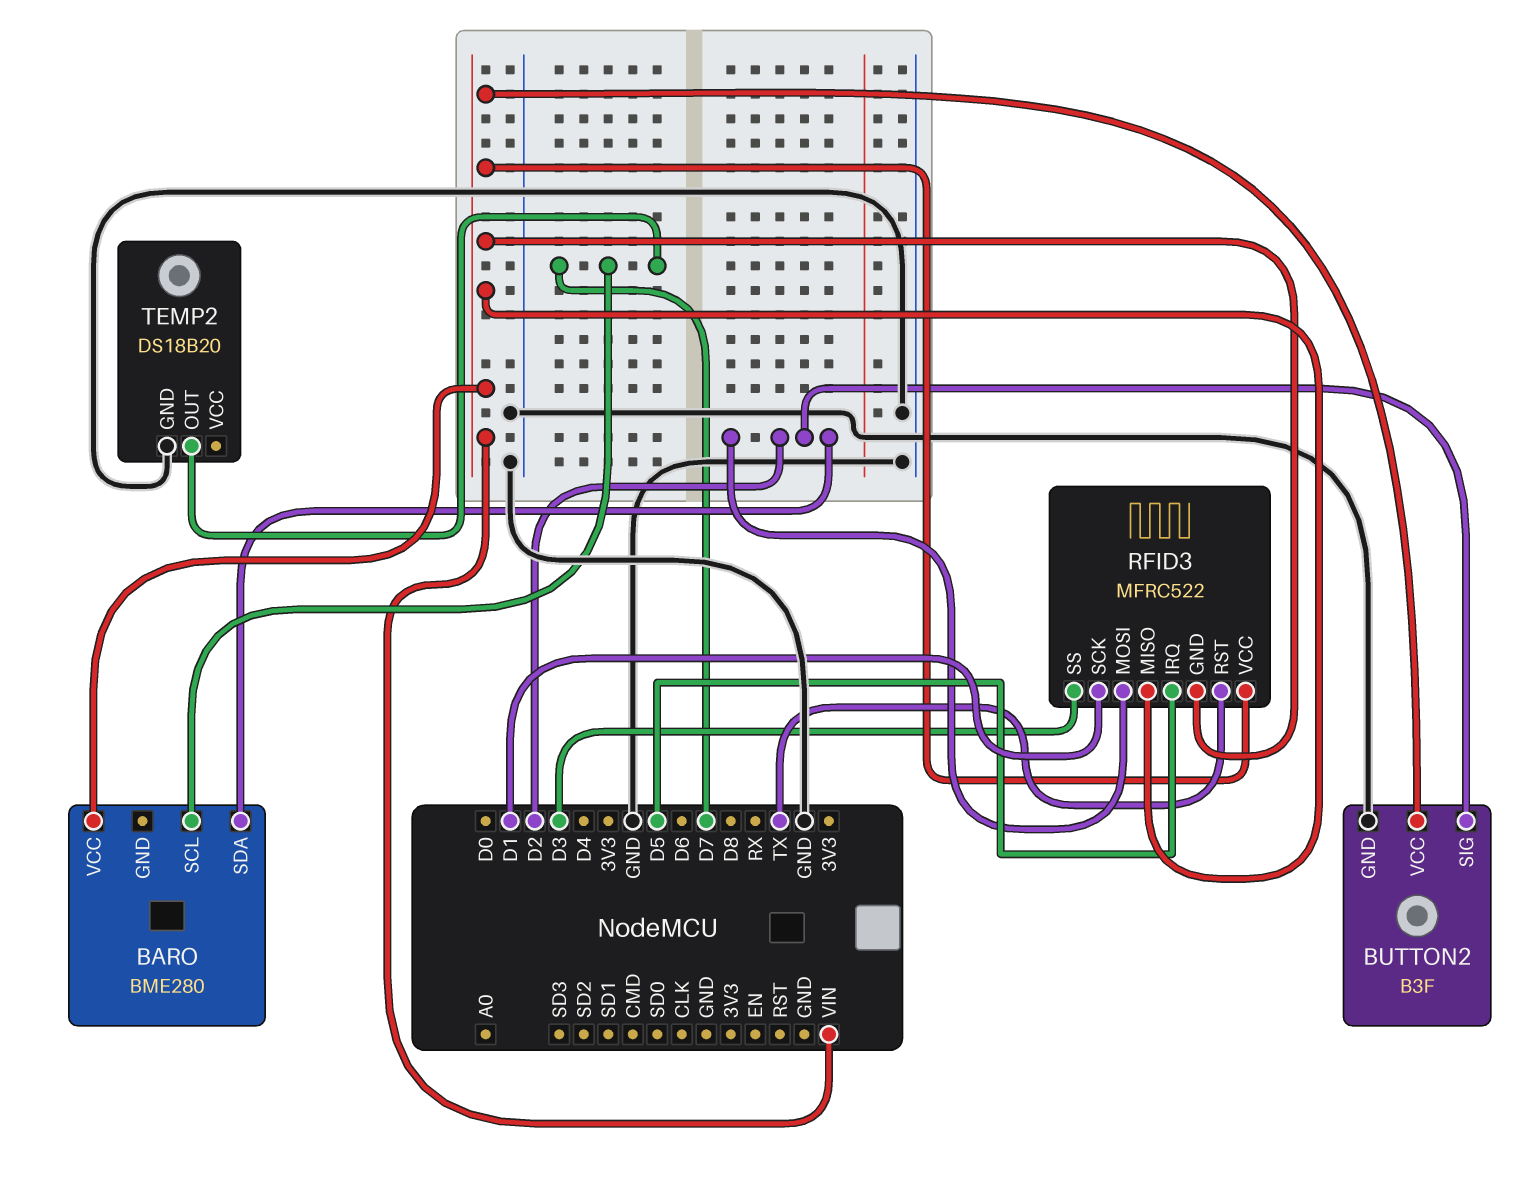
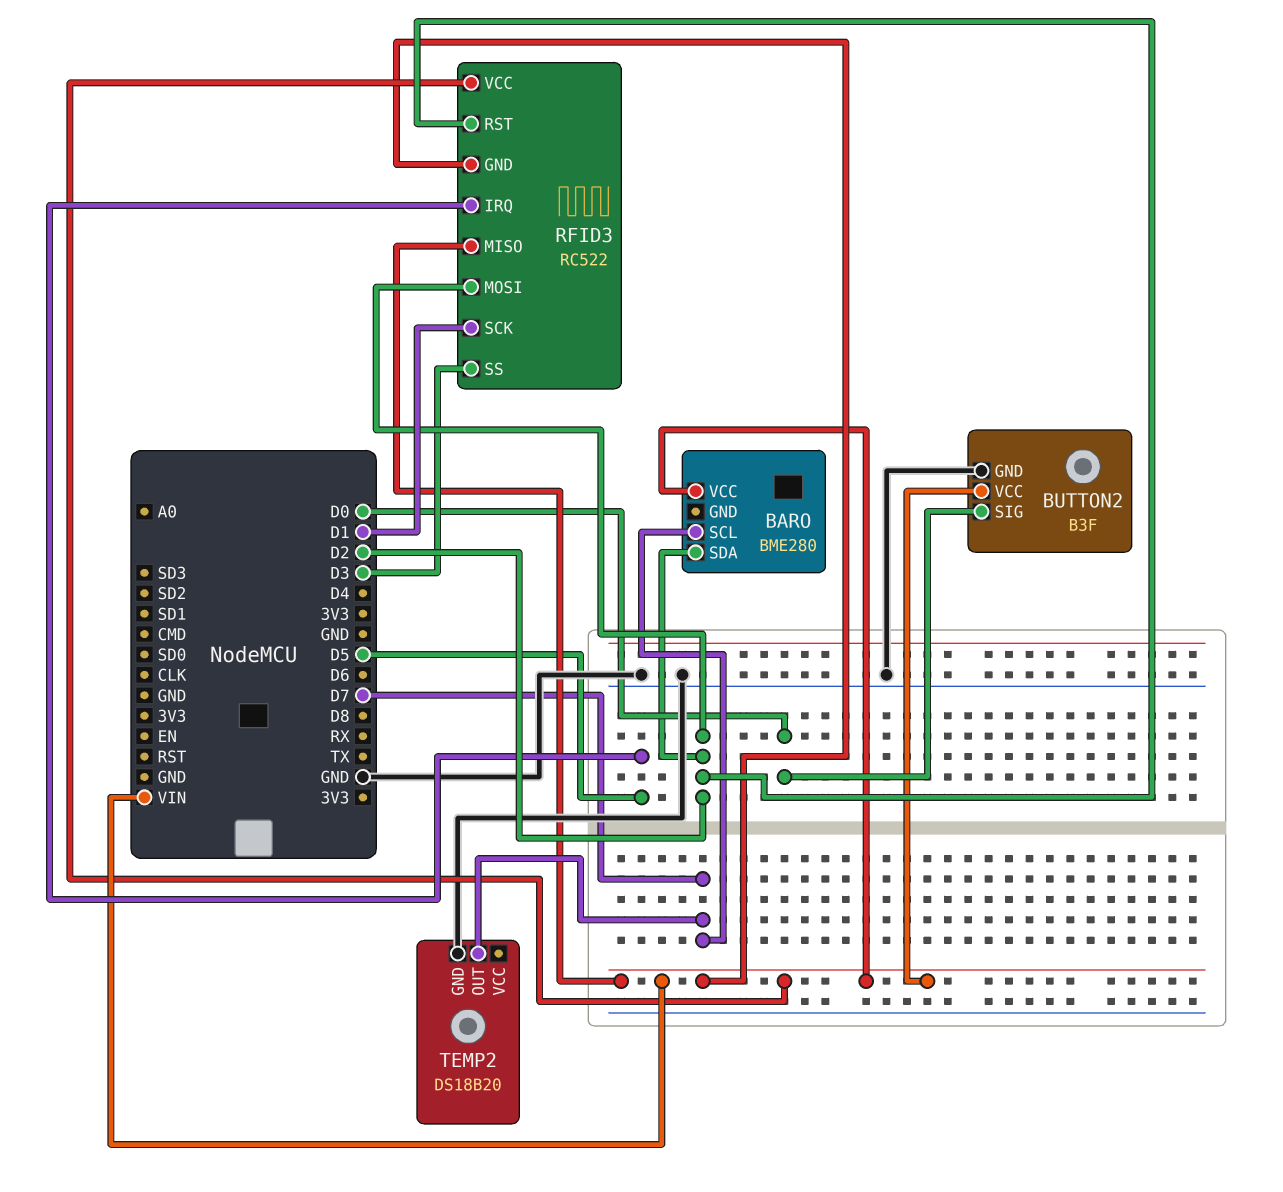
BUTTON2 pin SIG: D2 -> D0
RFID3: MFRC522 -> RC522
RFID3 pin RST: TX -> D2

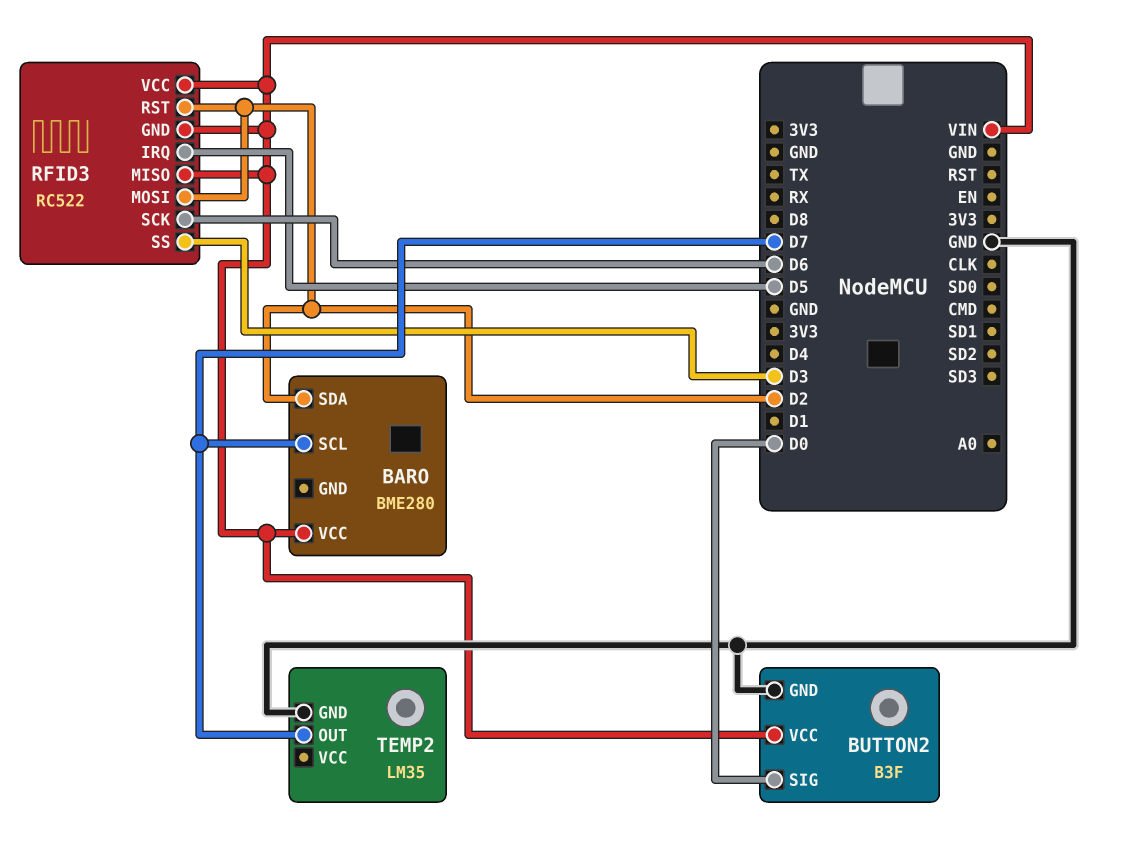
RFID3 pin SCK: D1 -> D6
TEMP2: DS18B20 -> LM35

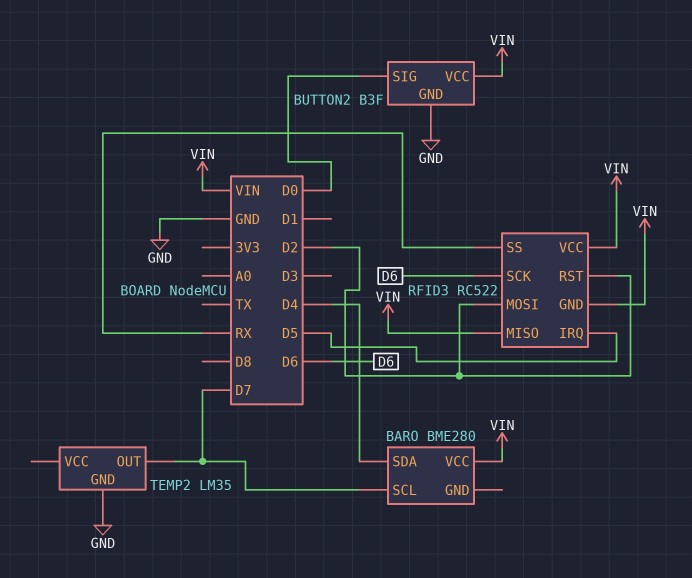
BARO pin SDA: D2 -> D4
RFID3 pin SS: D3 -> RX

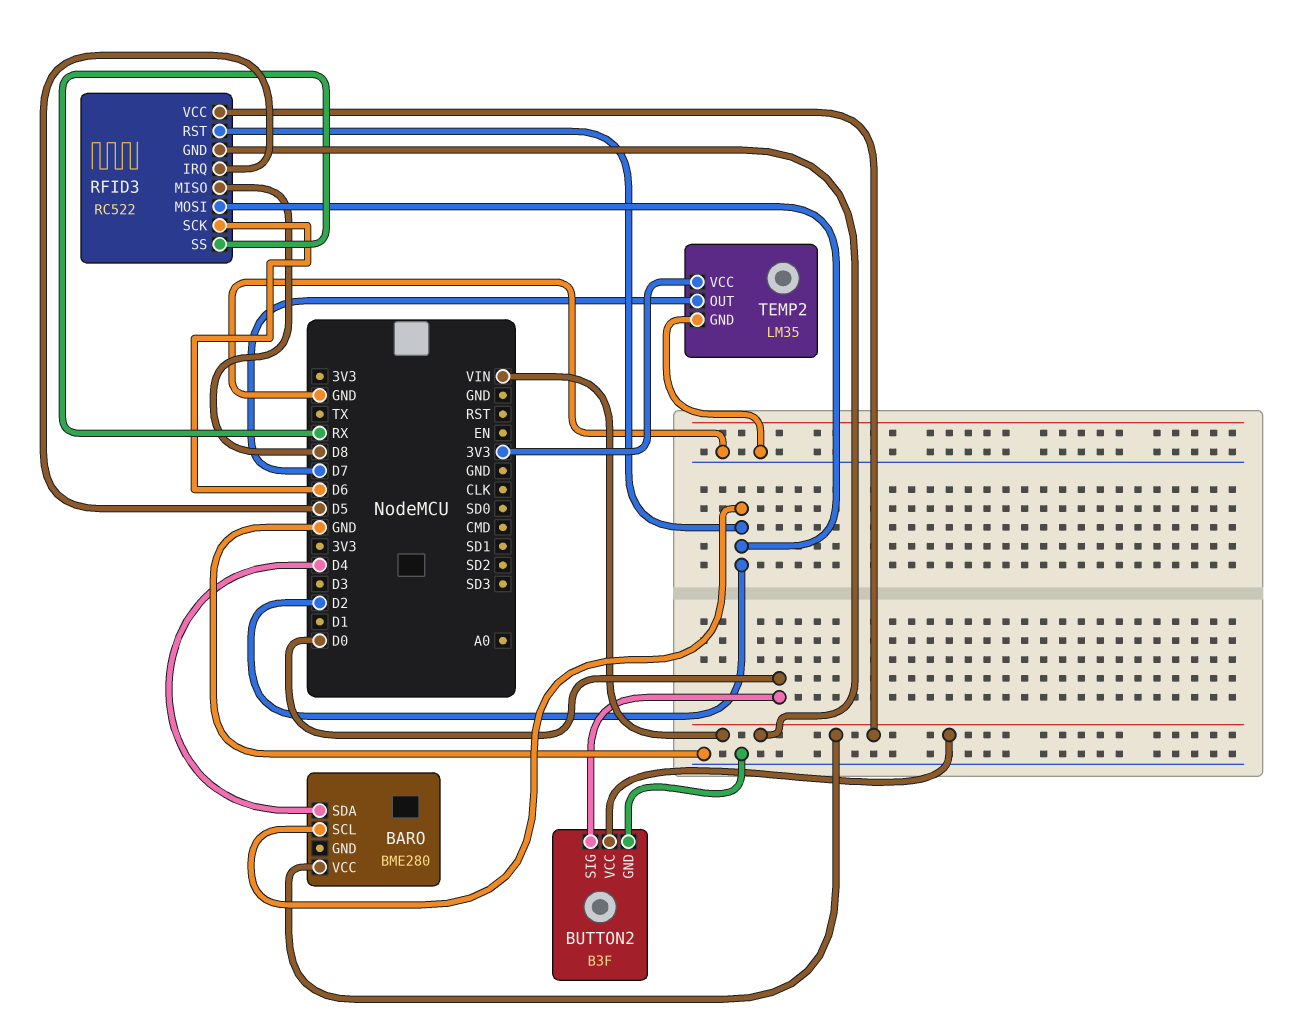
BARO pin SCL: D7 -> D2
RFID3 pin MISO: VIN -> D8
TEMP2 pin VCC: none -> 3V3

